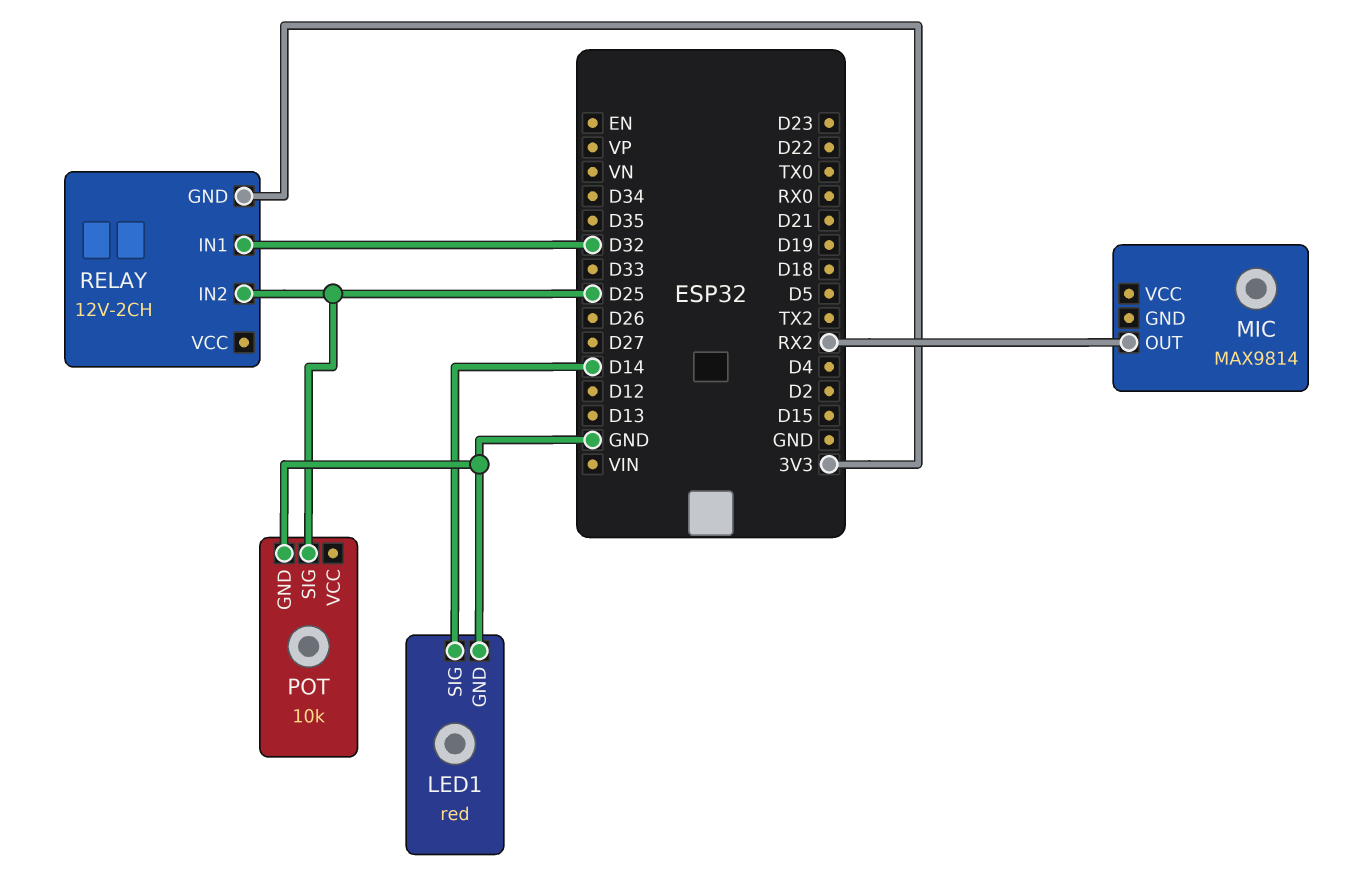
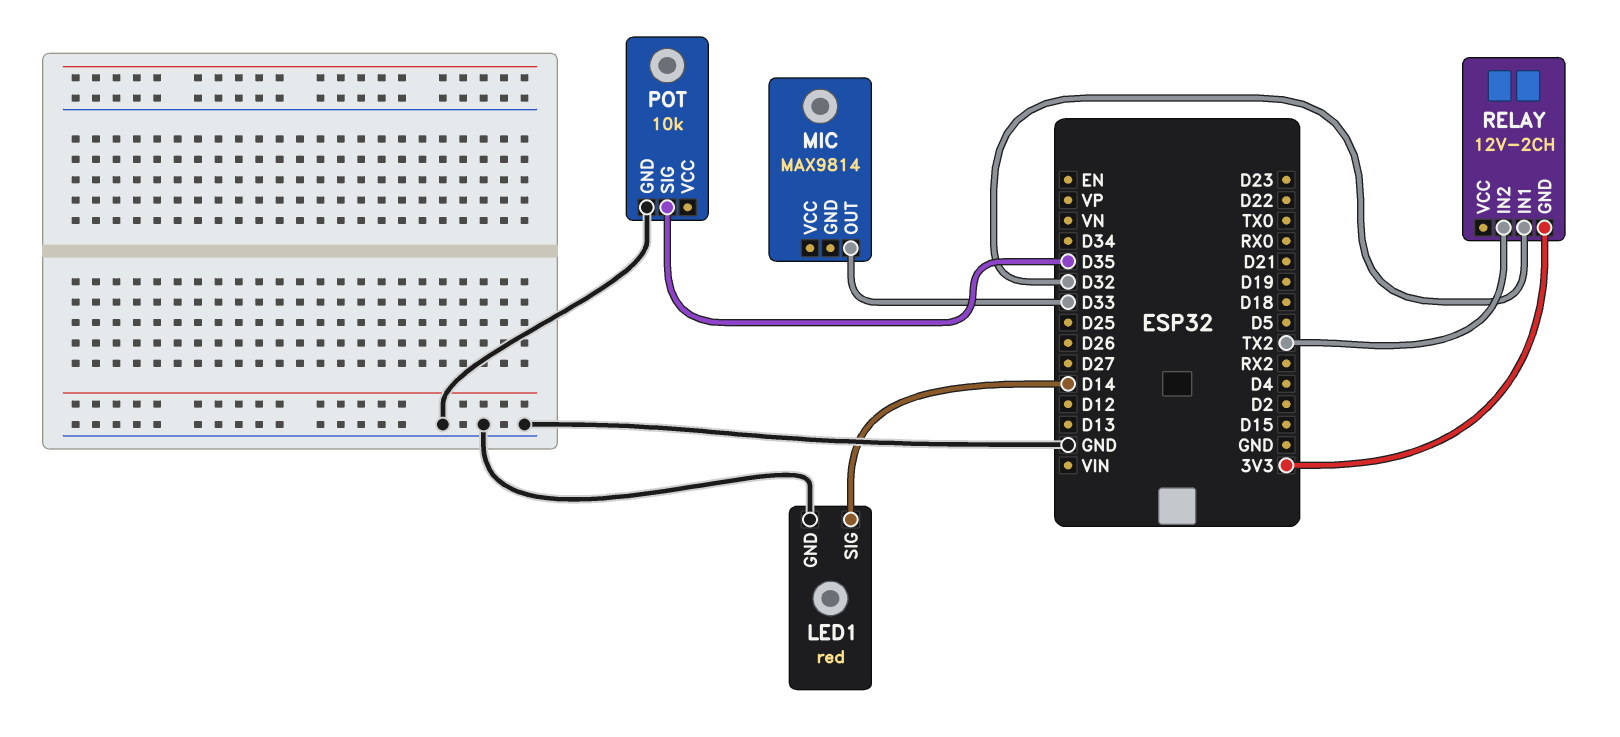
MIC pin OUT: RX2 -> D33
POT pin SIG: D25 -> D35
RELAY pin IN2: D25 -> TX2

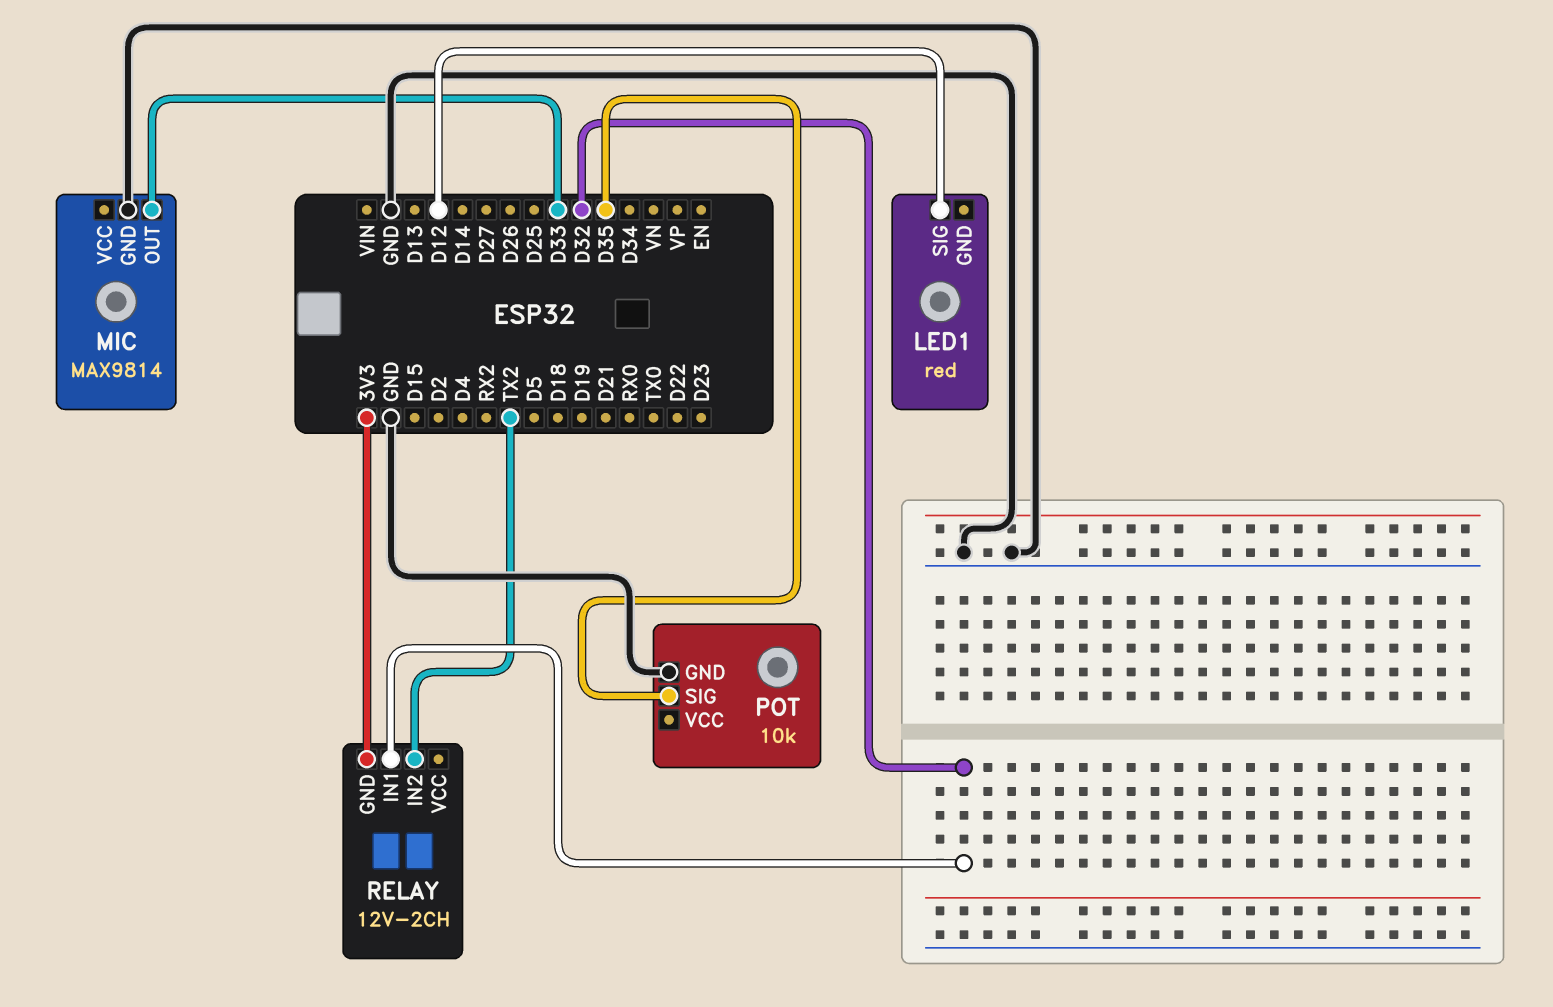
LED1 pin GND: GND -> none
LED1 pin SIG: D14 -> D12
MIC pin GND: none -> GND

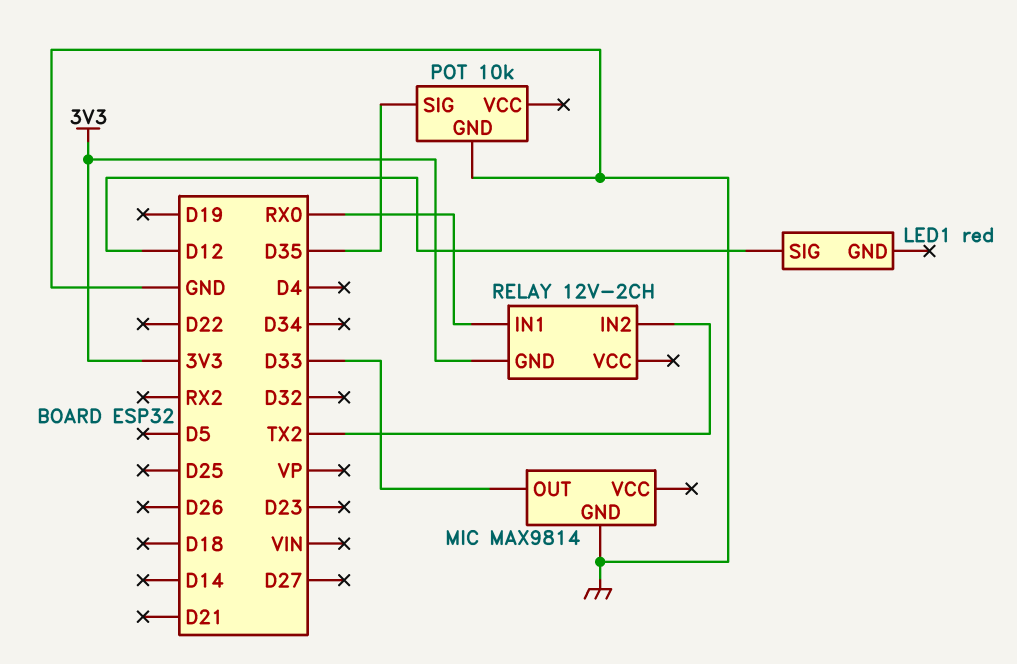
RELAY pin IN1: D32 -> RX0

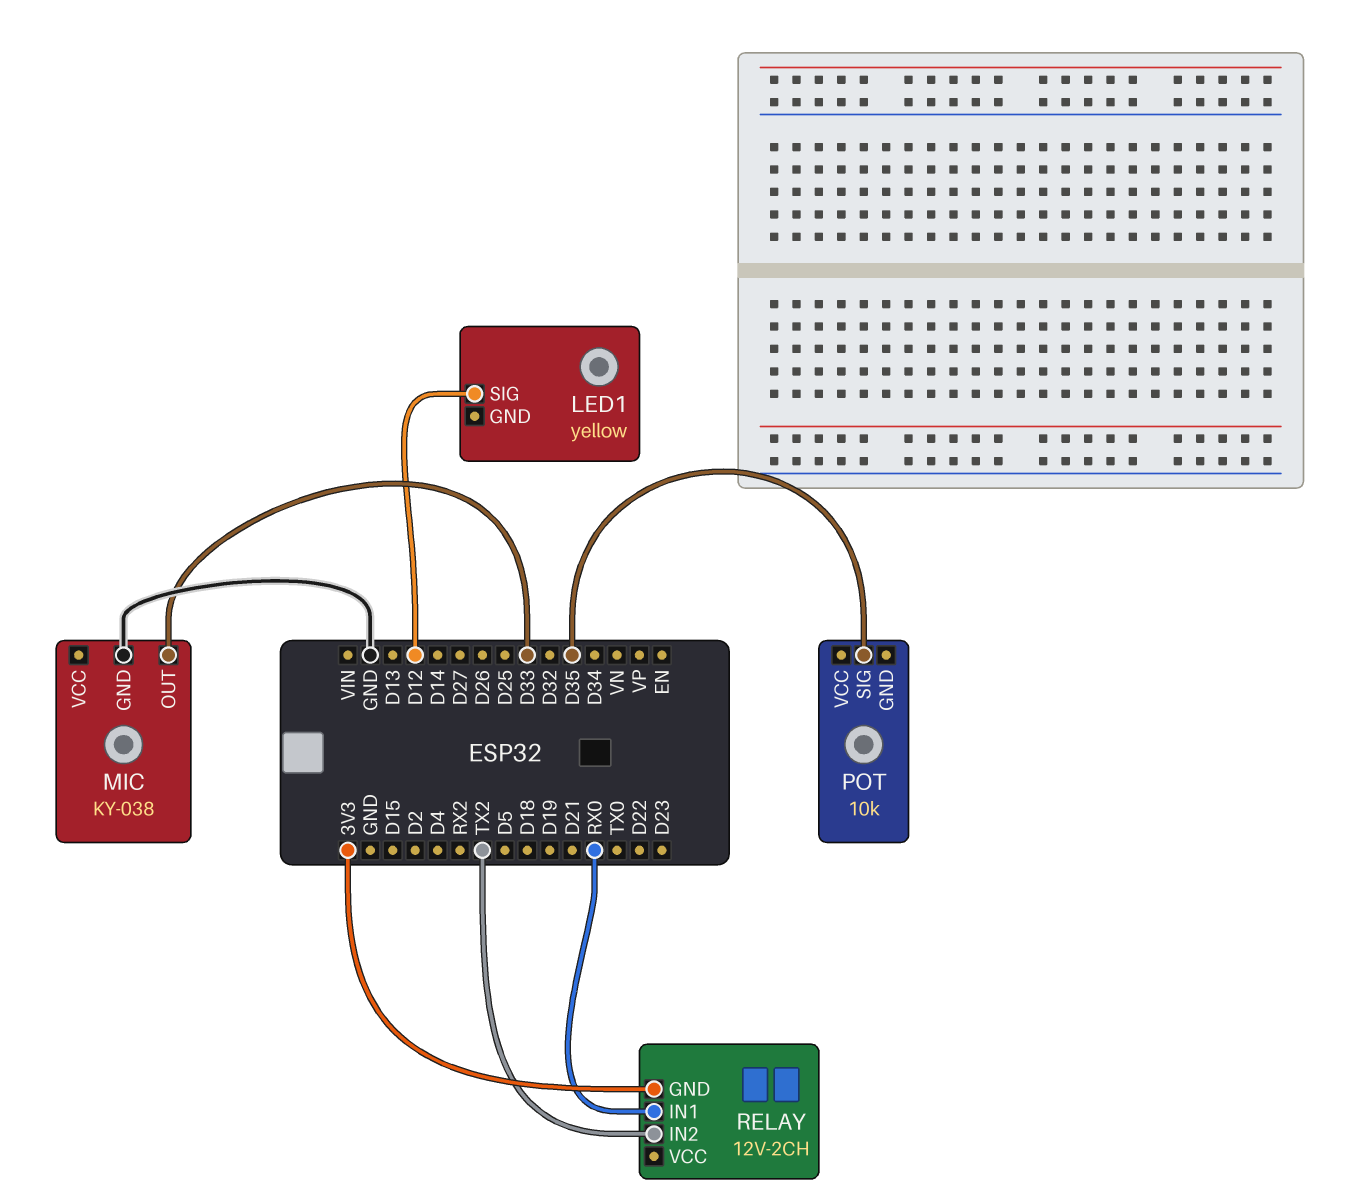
LED1: red -> yellow
MIC: MAX9814 -> KY-038
POT pin GND: GND -> none

